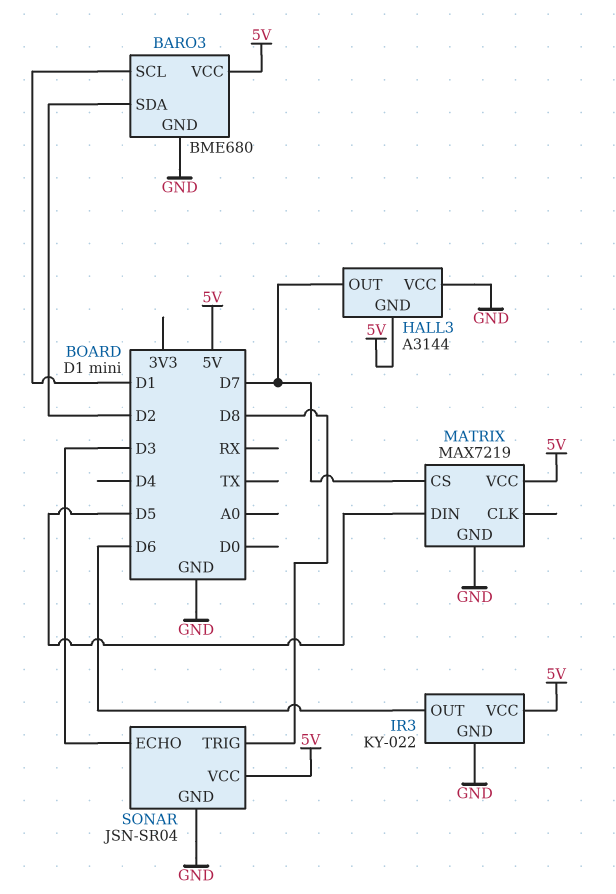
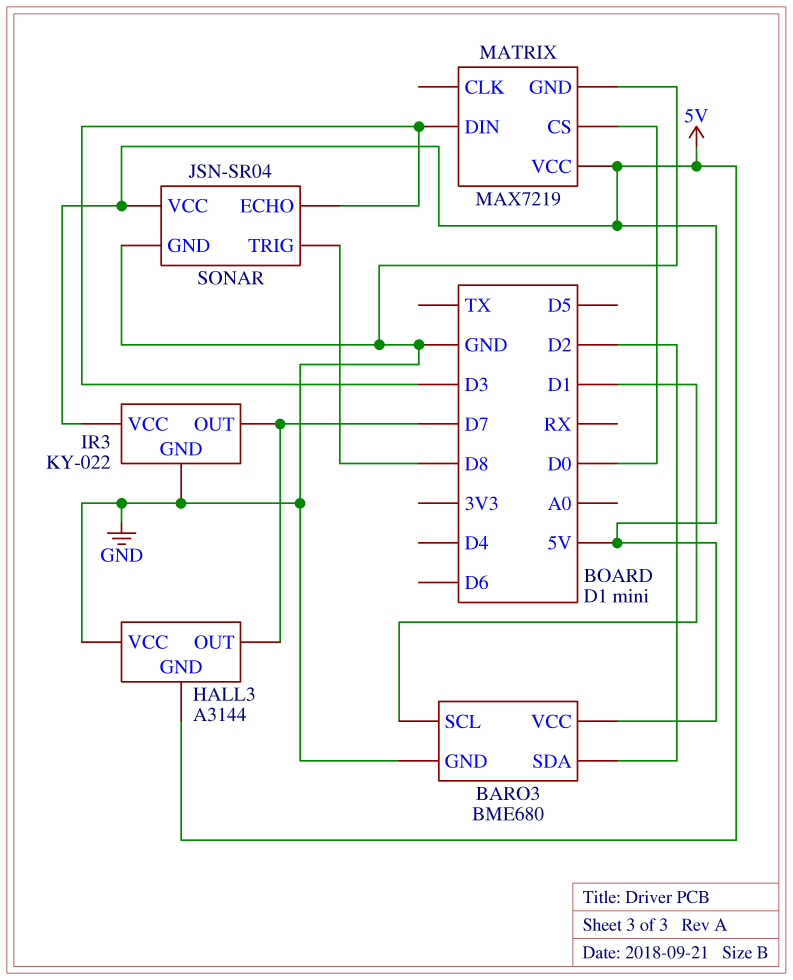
IR3 pin OUT: D6 -> D7
MATRIX pin CS: D7 -> D0
MATRIX pin DIN: D5 -> D3

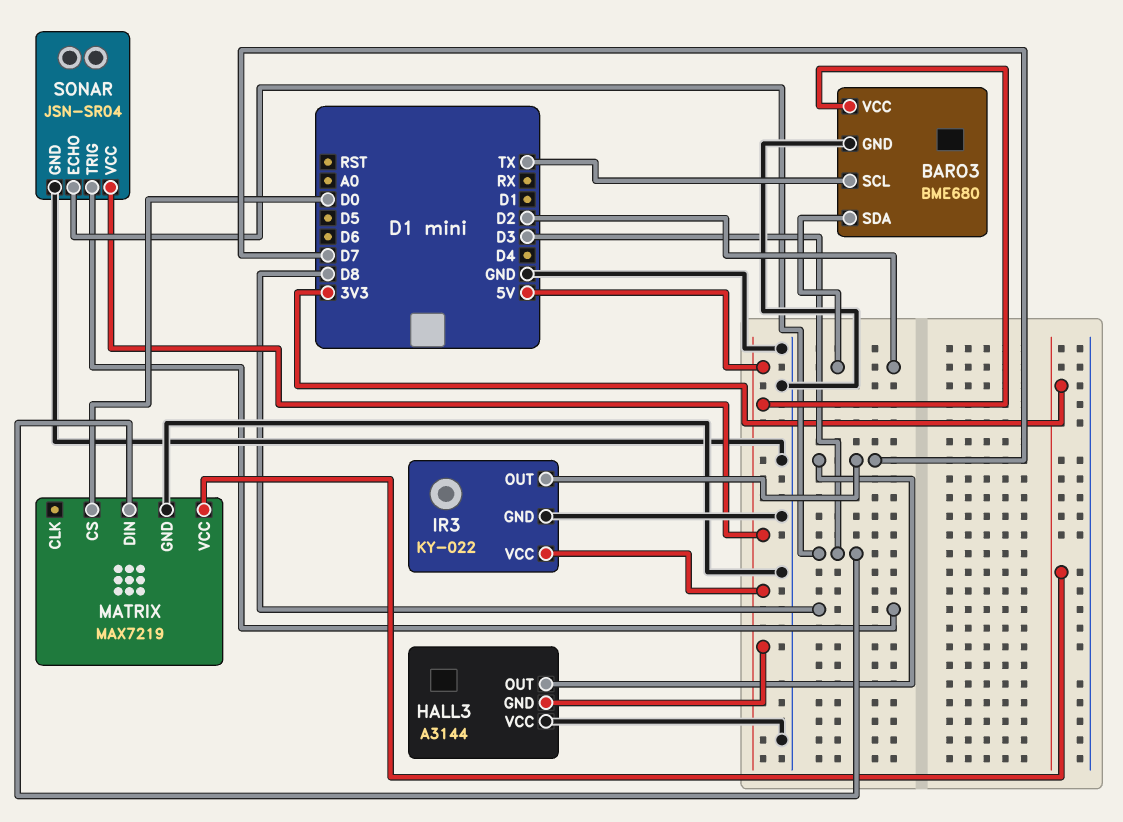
BARO3 pin SCL: D1 -> TX
MATRIX pin VCC: 5V -> 3V3

